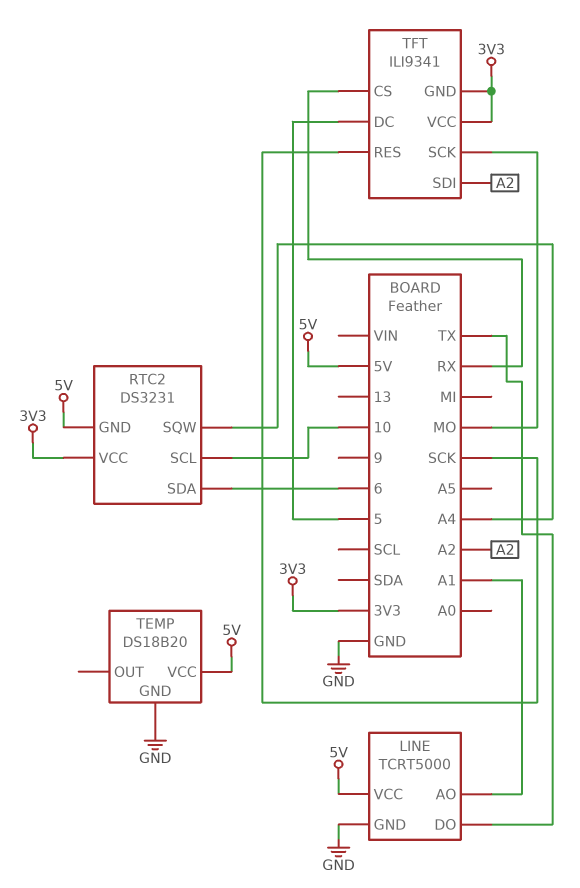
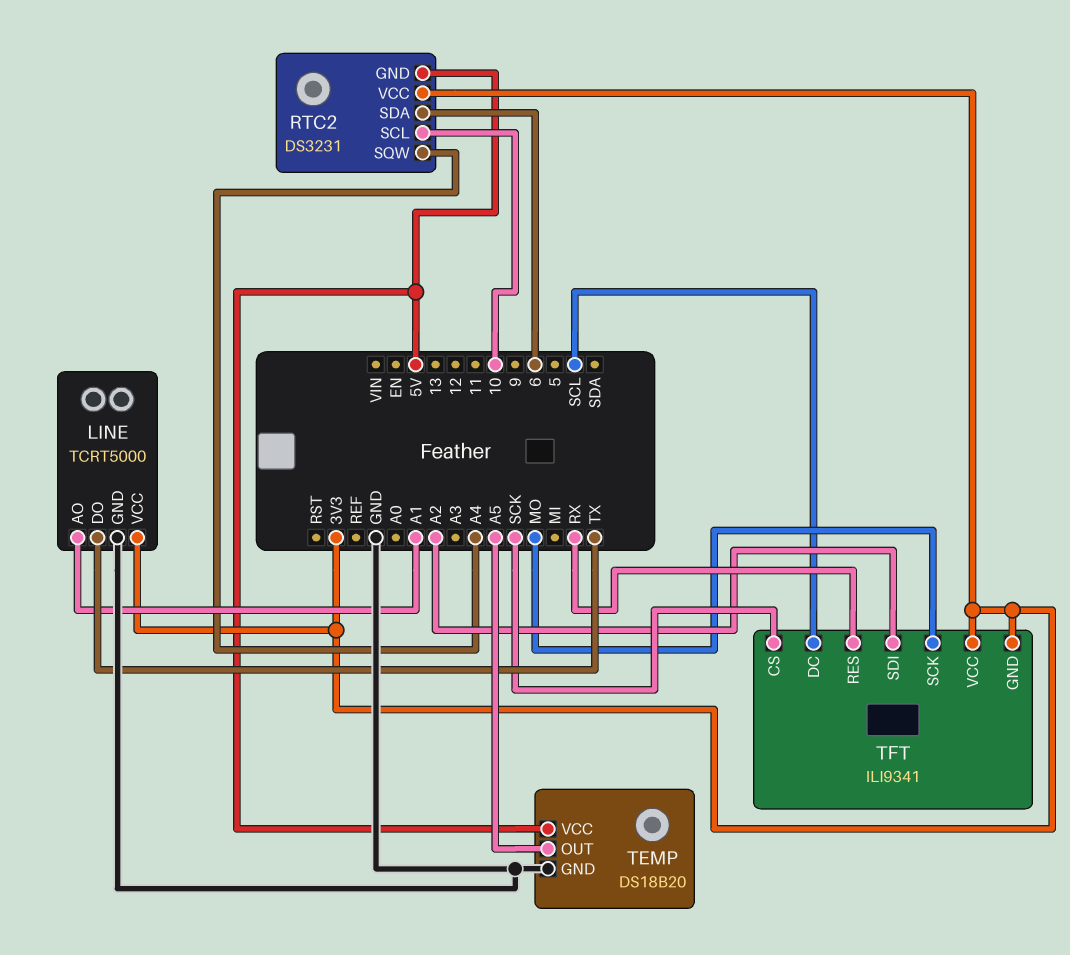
LINE pin VCC: 5V -> 3V3
TEMP pin OUT: none -> A5
TFT pin CS: RX -> SCK
TFT pin DC: 5 -> SCL
TFT pin RES: SCK -> RX

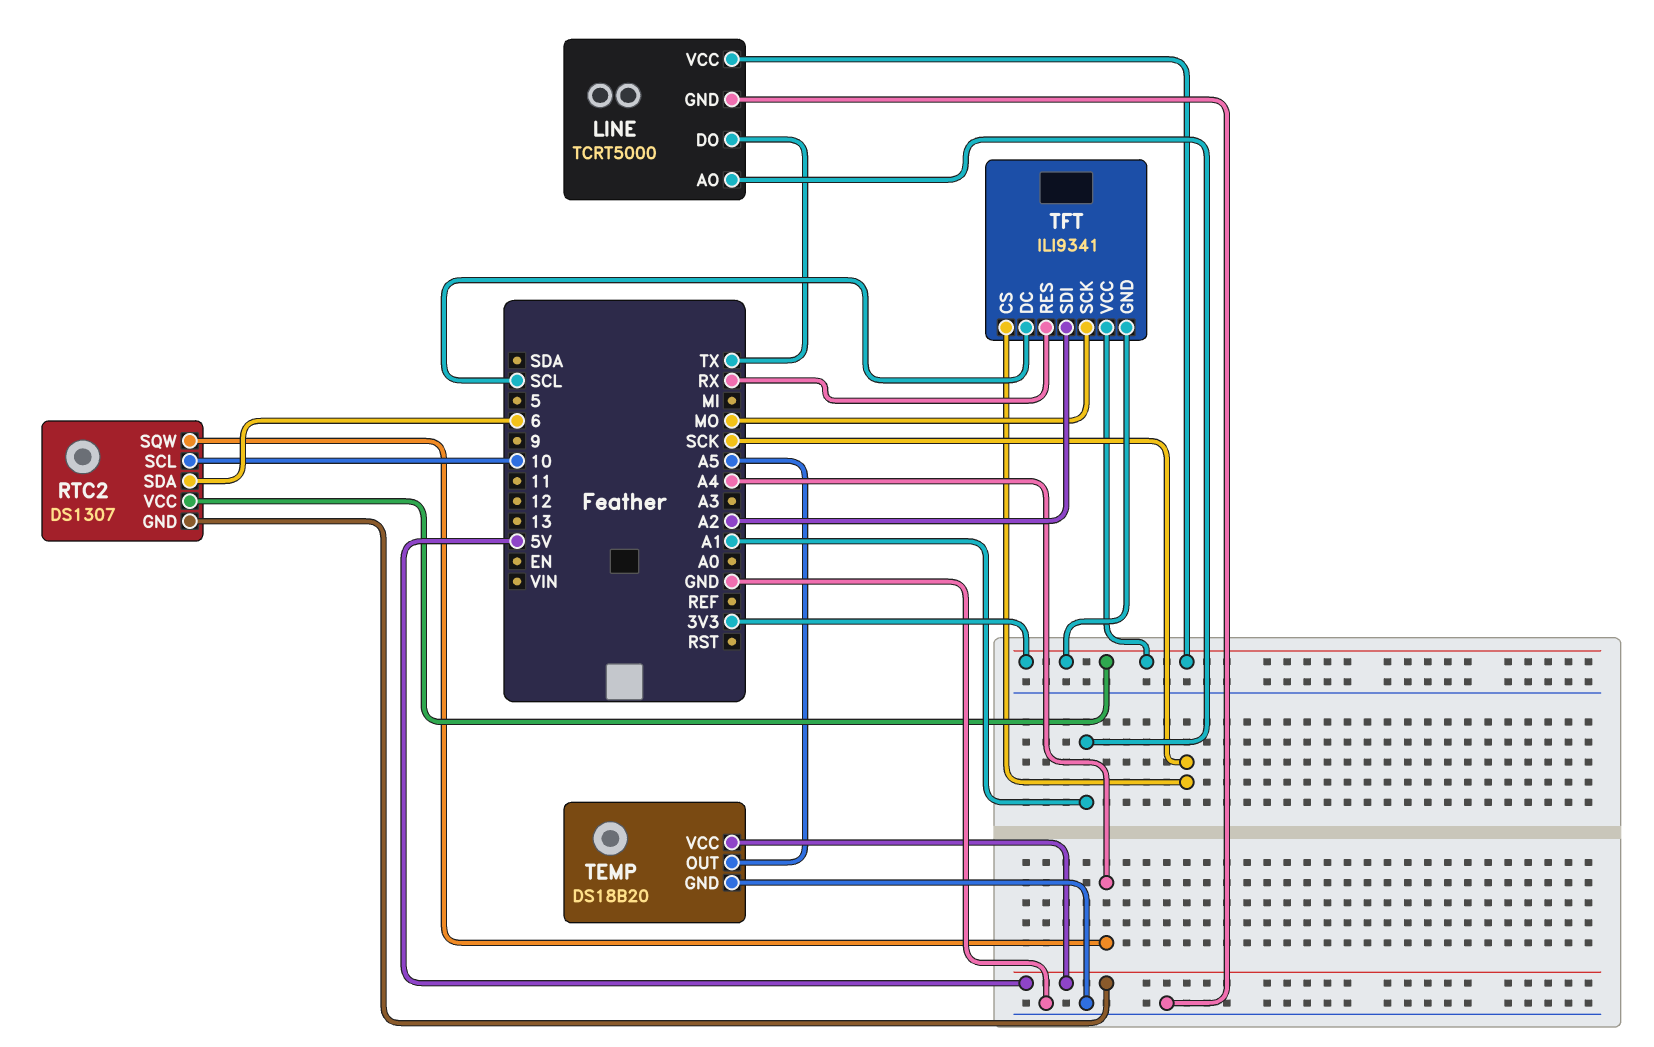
RTC2: DS3231 -> DS1307

